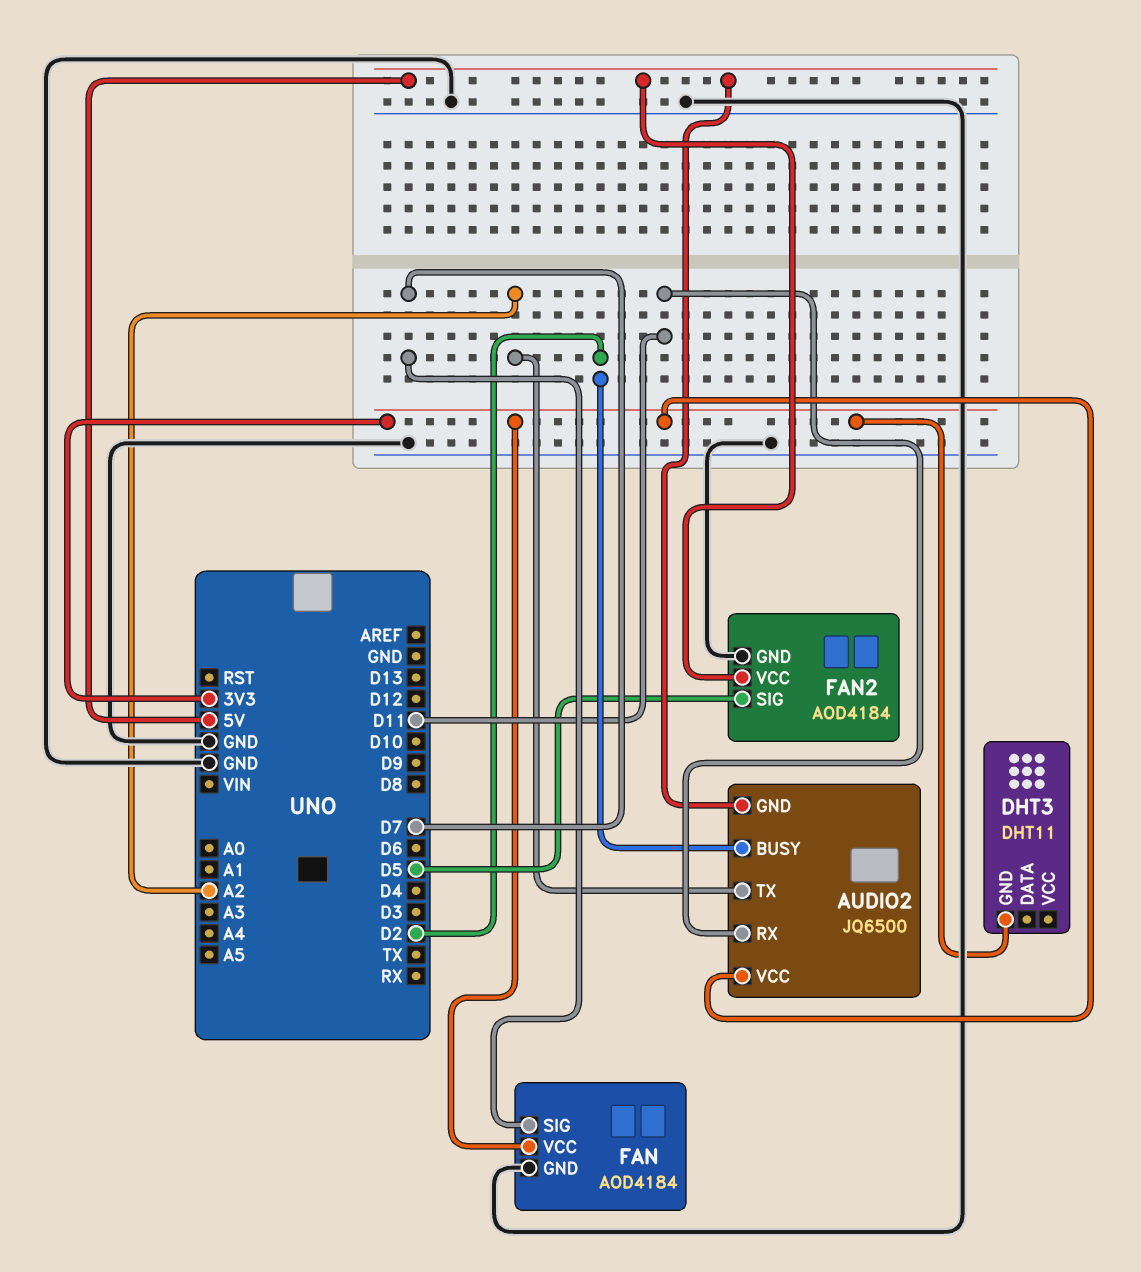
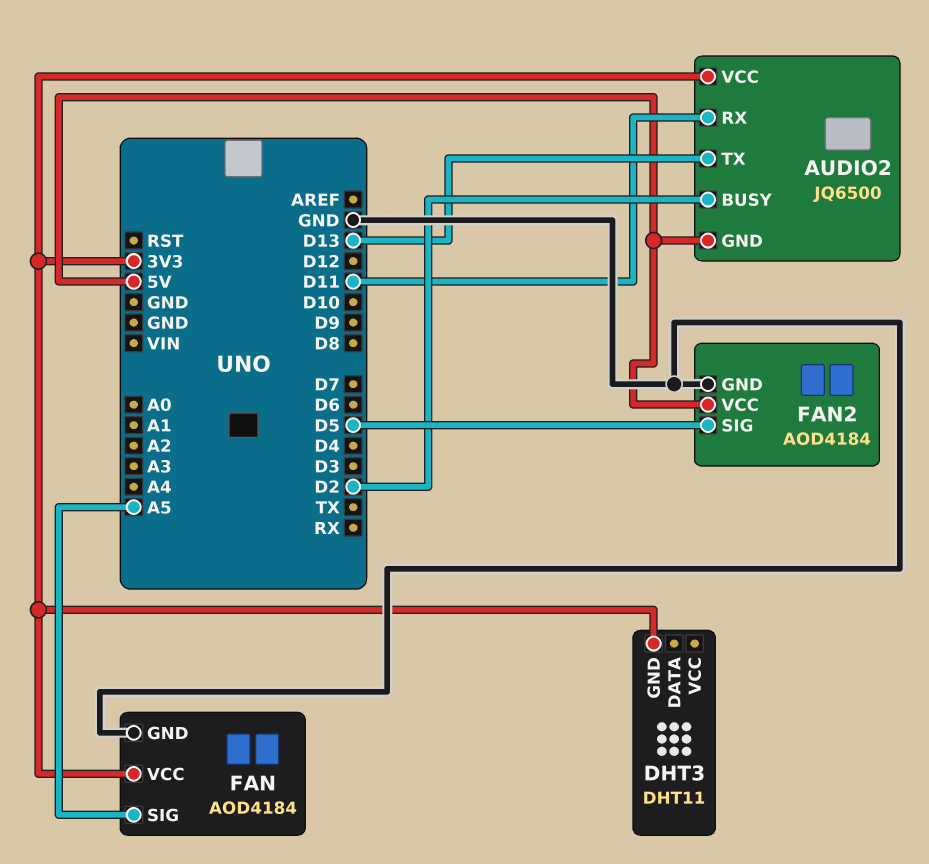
AUDIO2 pin TX: A2 -> D13
FAN pin SIG: D7 -> A5

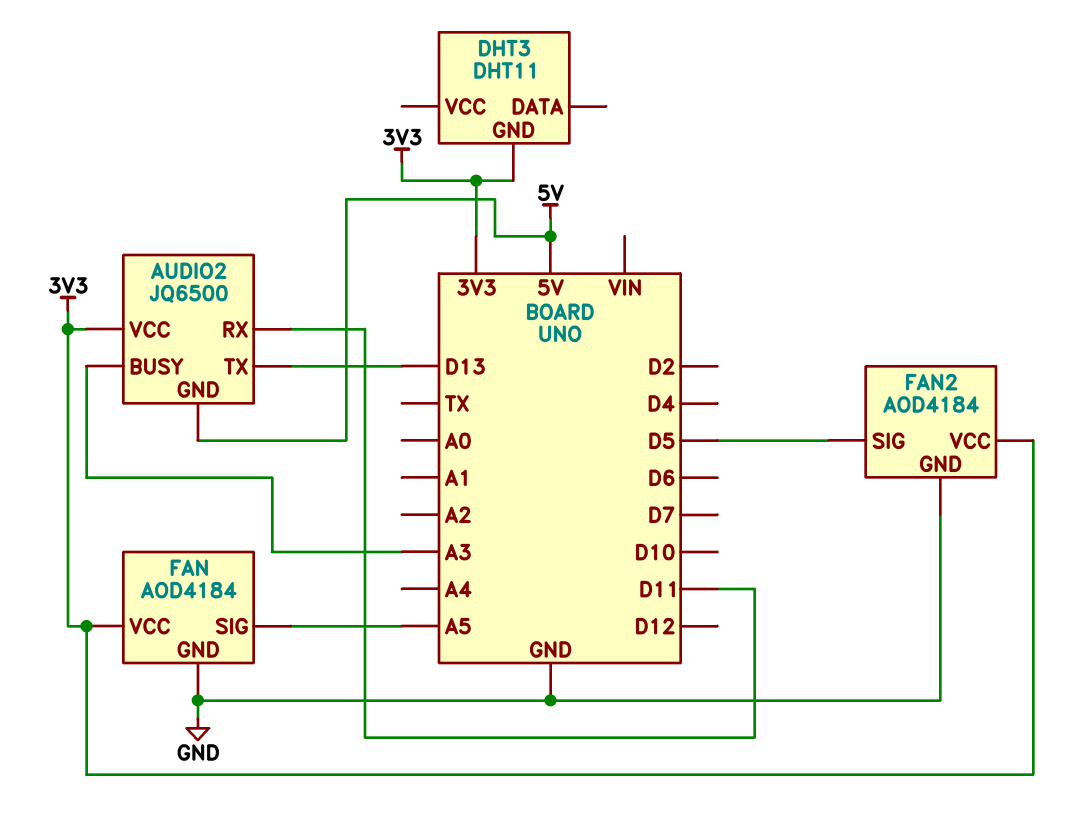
AUDIO2 pin BUSY: D2 -> A3
FAN2 pin VCC: 5V -> 3V3

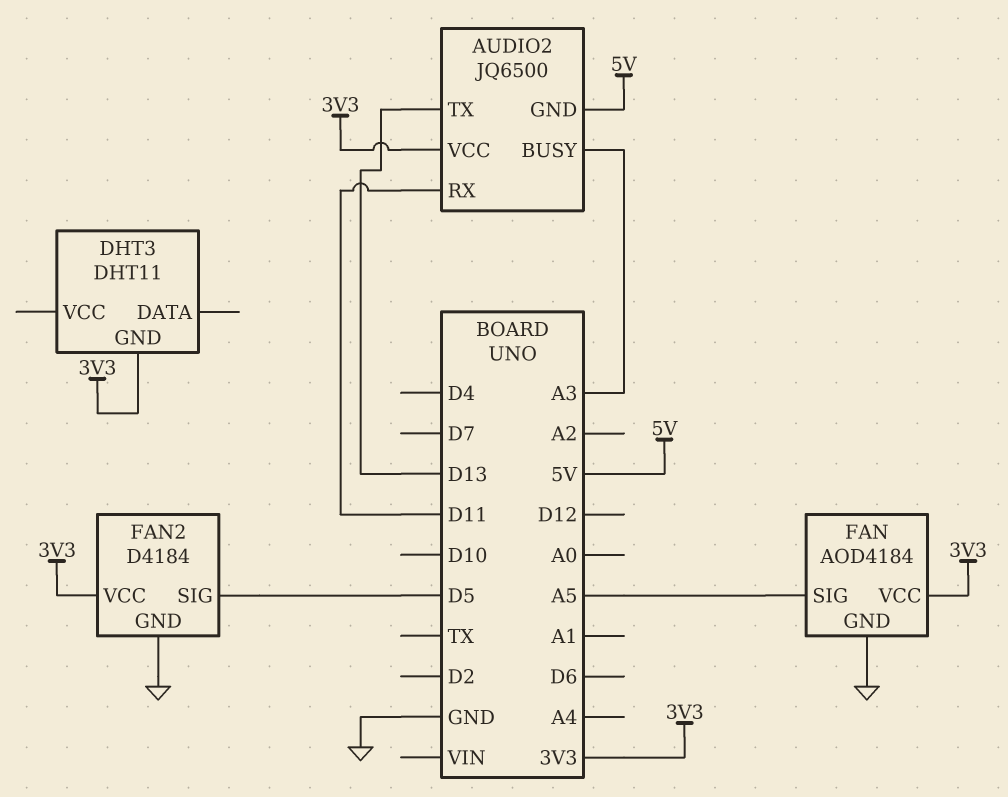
FAN2: AOD4184 -> D4184

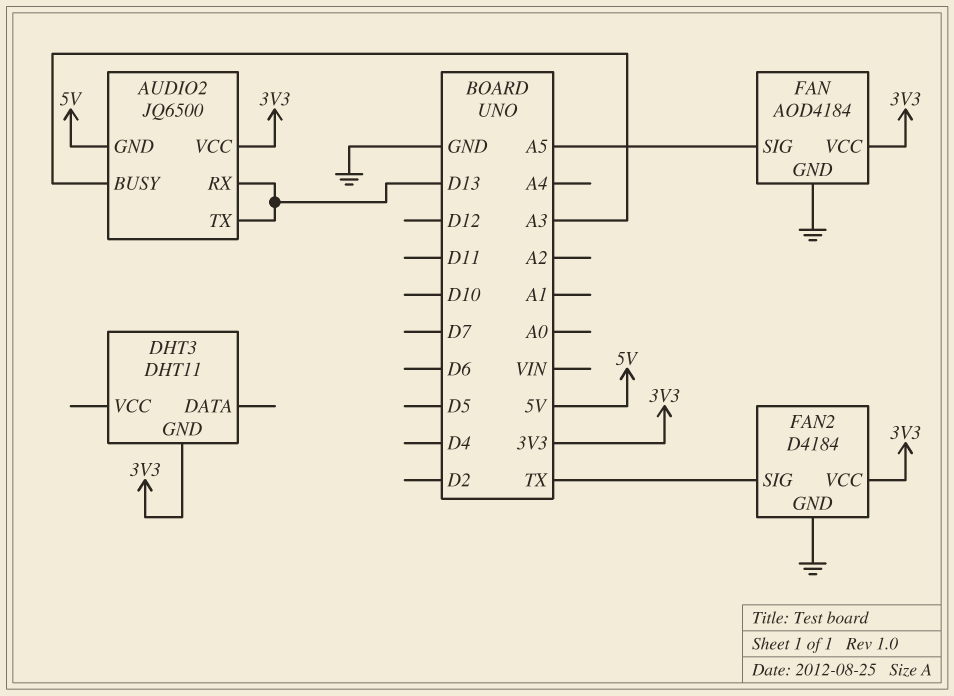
AUDIO2 pin RX: D11 -> D13
FAN2 pin SIG: D5 -> TX

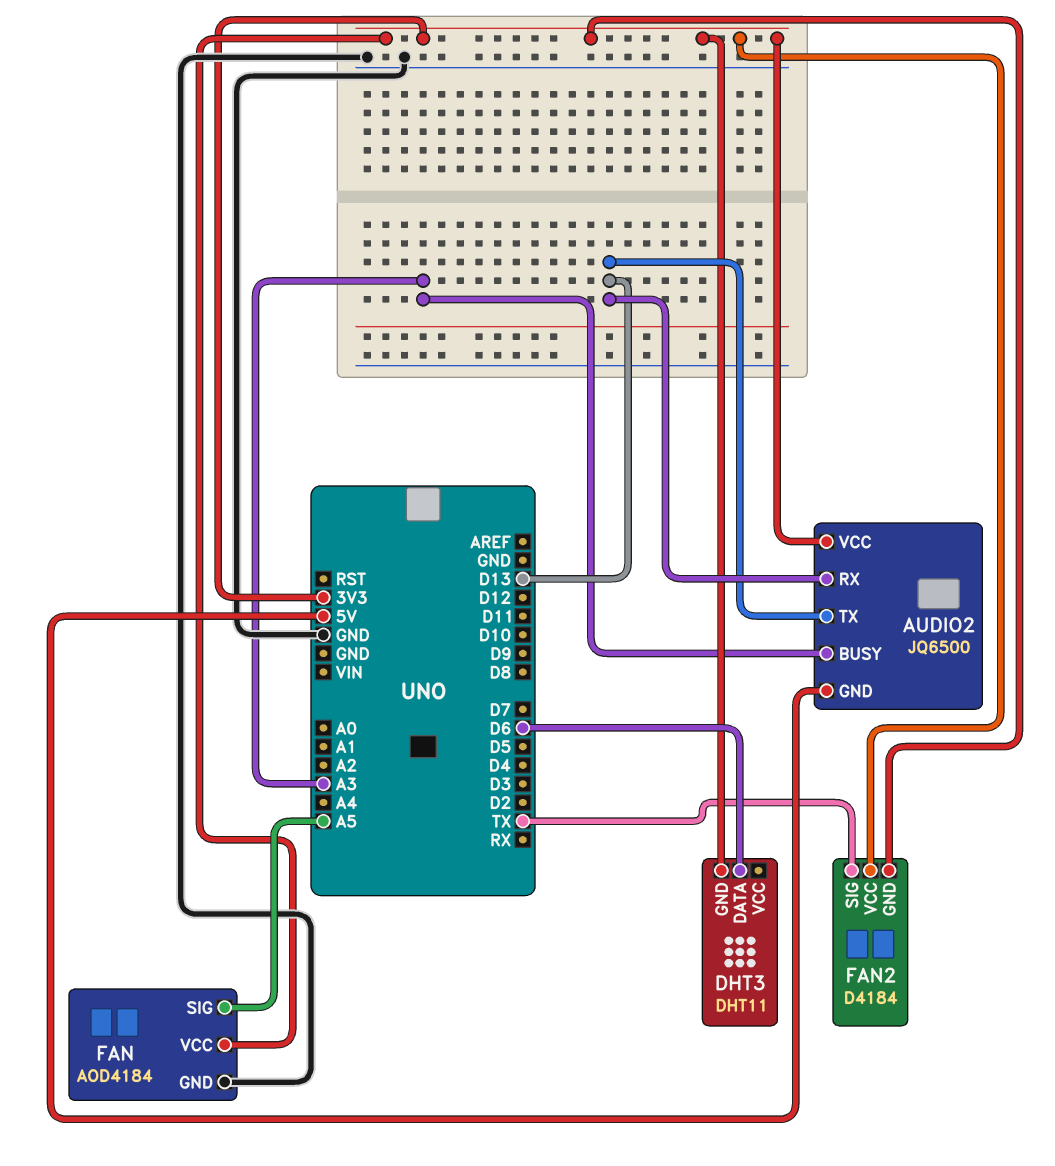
DHT3 pin DATA: none -> D6
FAN2 pin GND: GND -> 3V3

